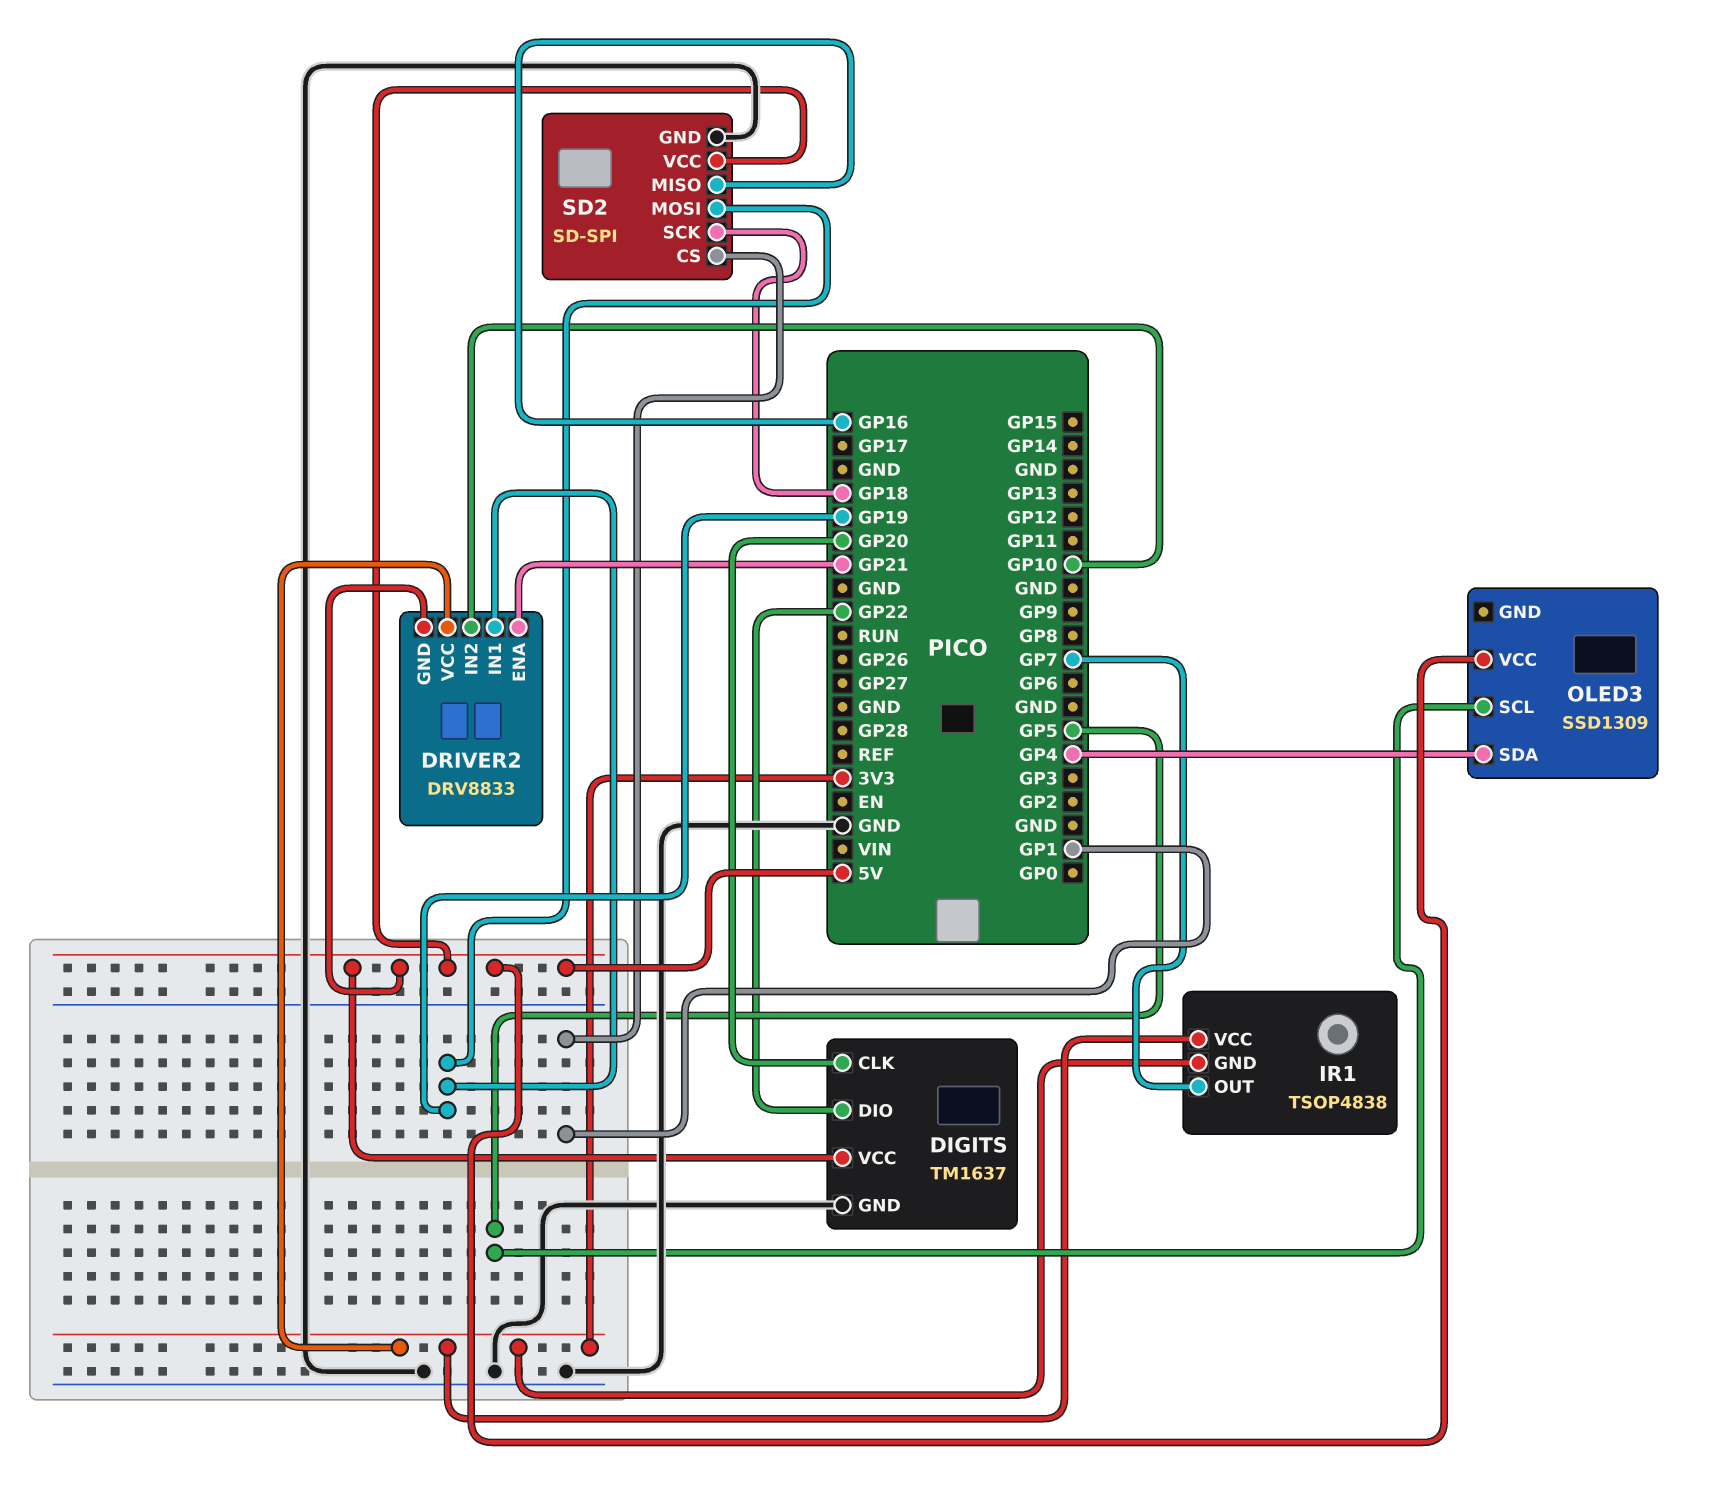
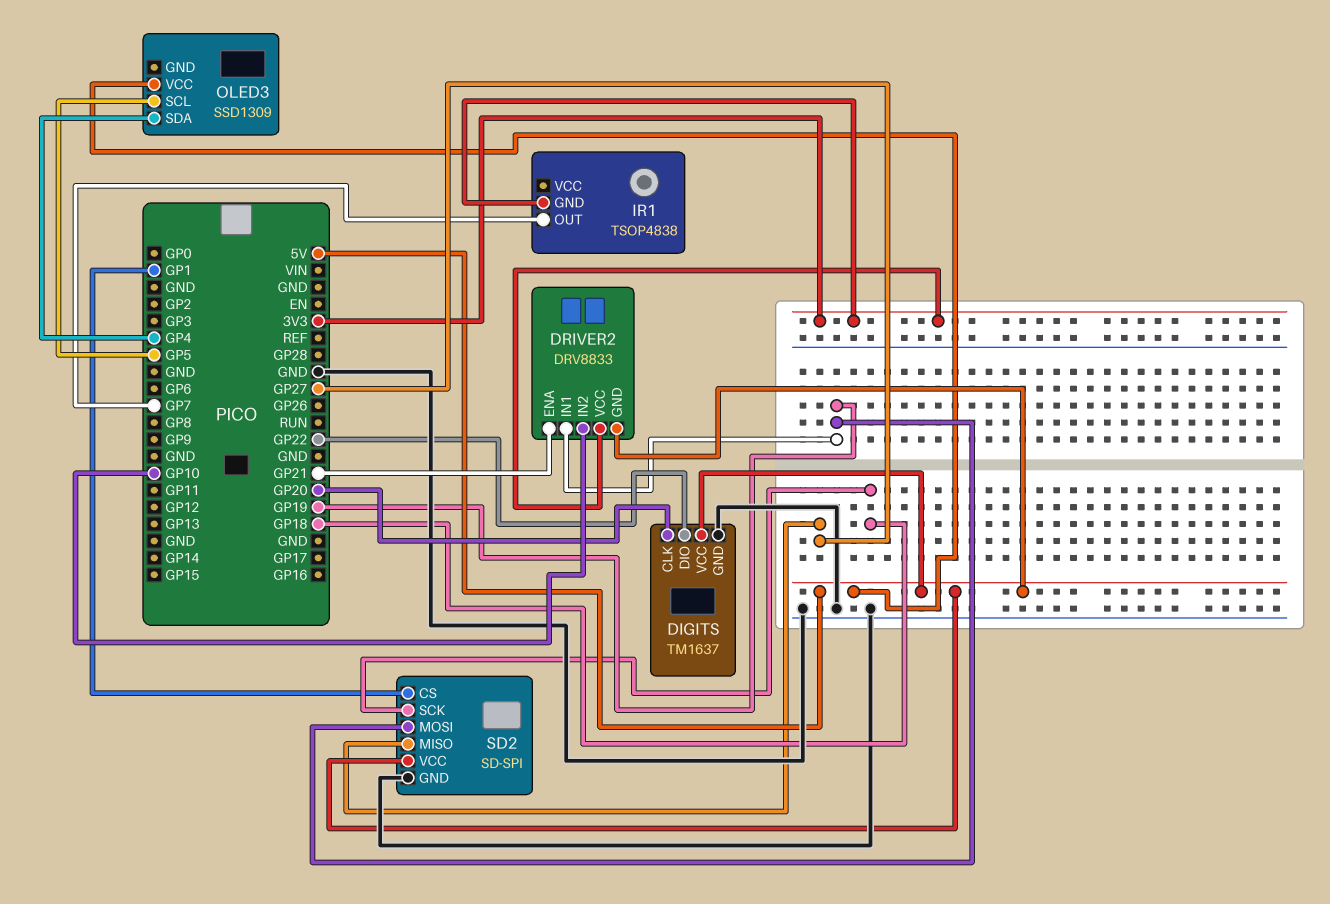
IR1 pin VCC: 3V3 -> none
SD2 pin MISO: GP16 -> GP27

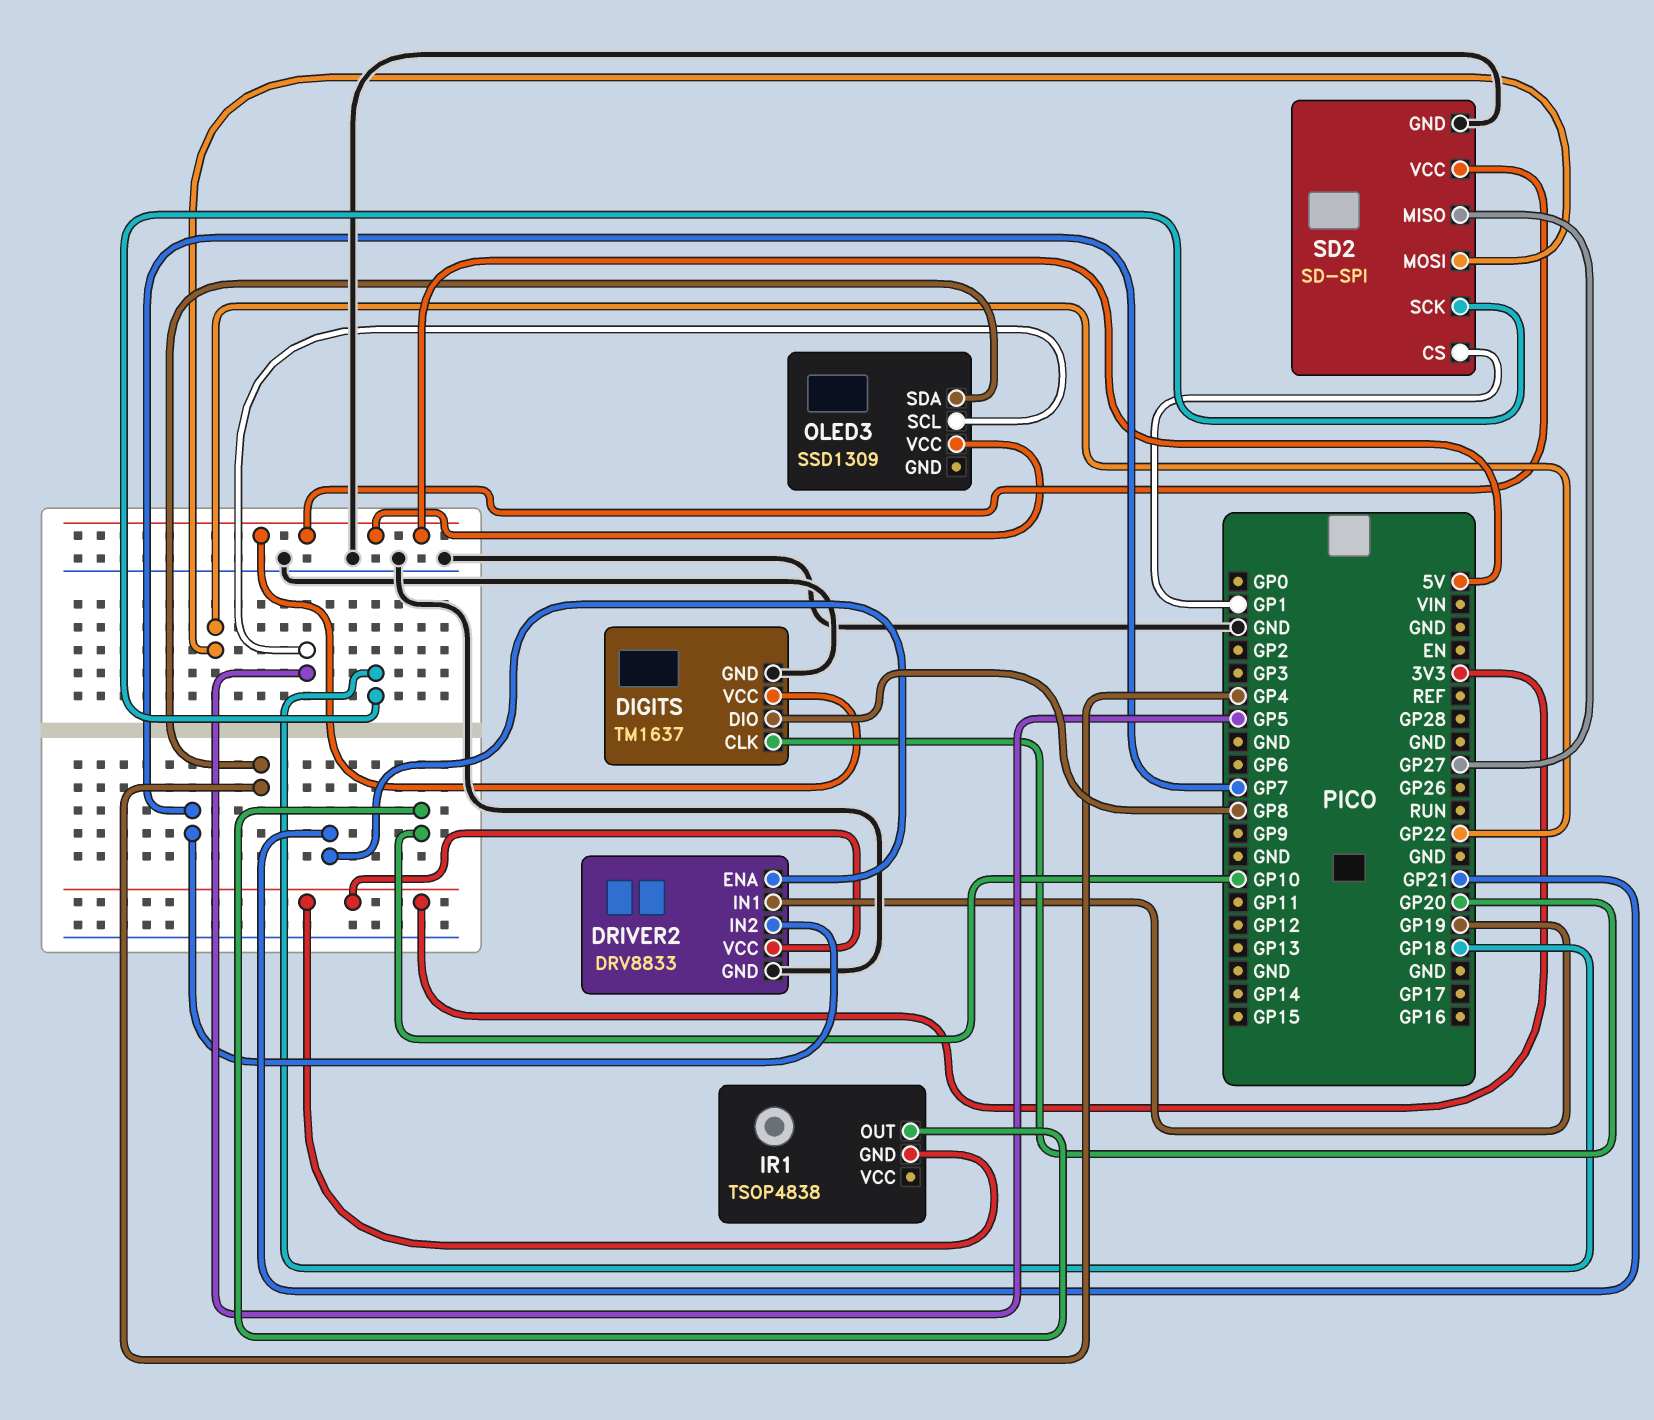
DIGITS pin DIO: GP22 -> GP8
DRIVER2 pin GND: 5V -> GND
DRIVER2 pin IN2: GP10 -> GP7
IR1 pin OUT: GP7 -> GP10
SD2 pin MOSI: GP19 -> GP22

